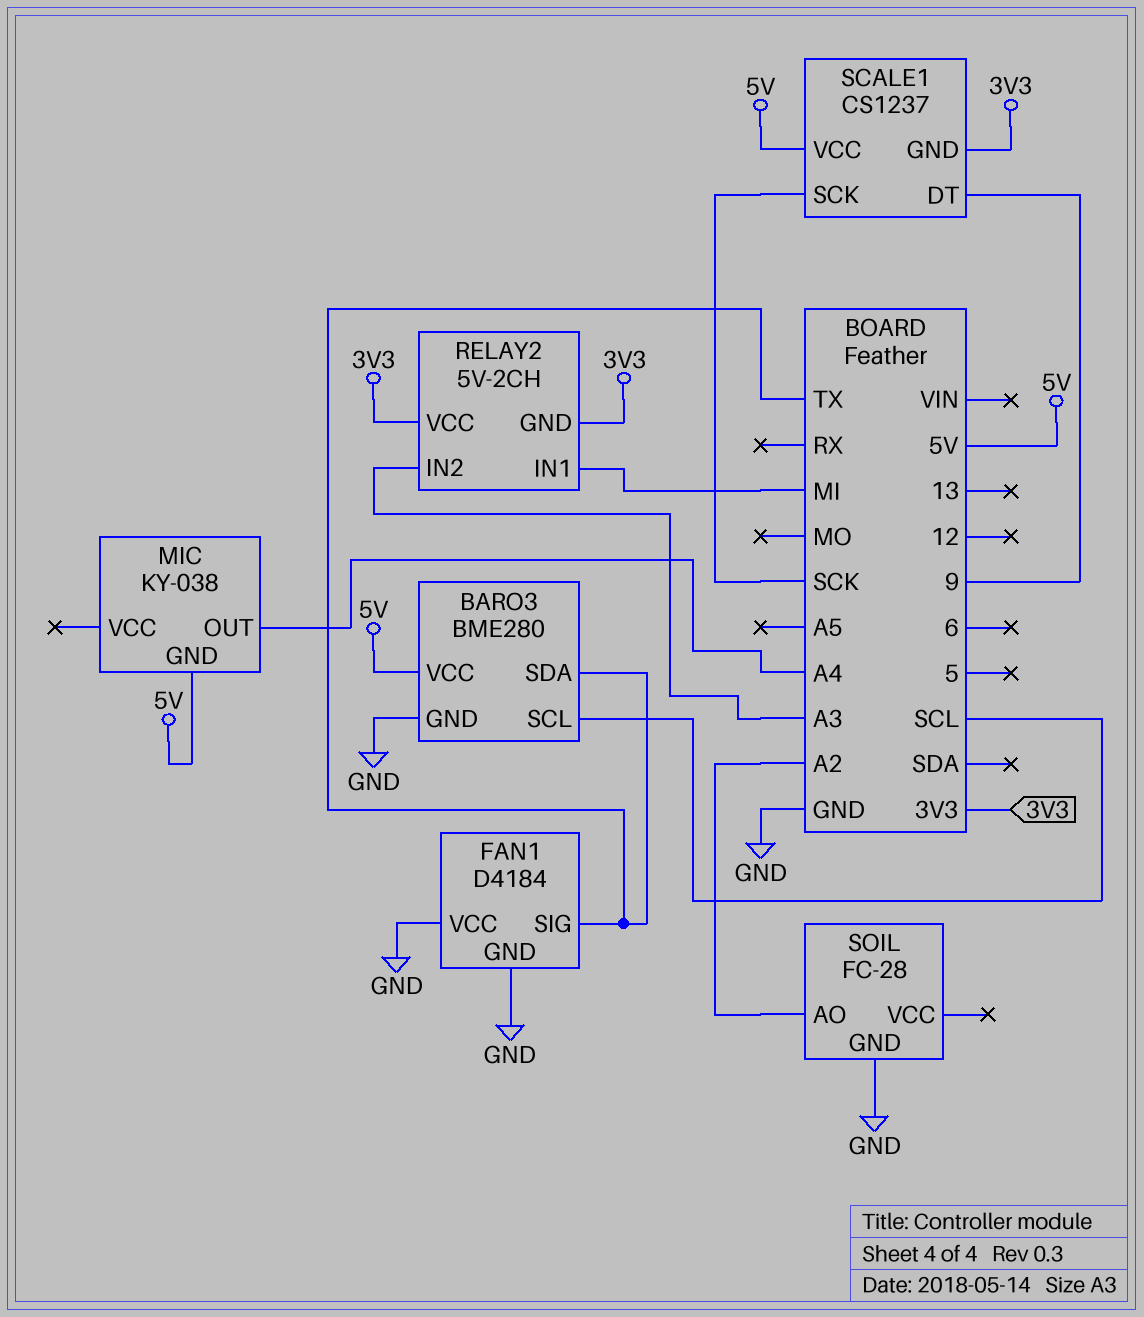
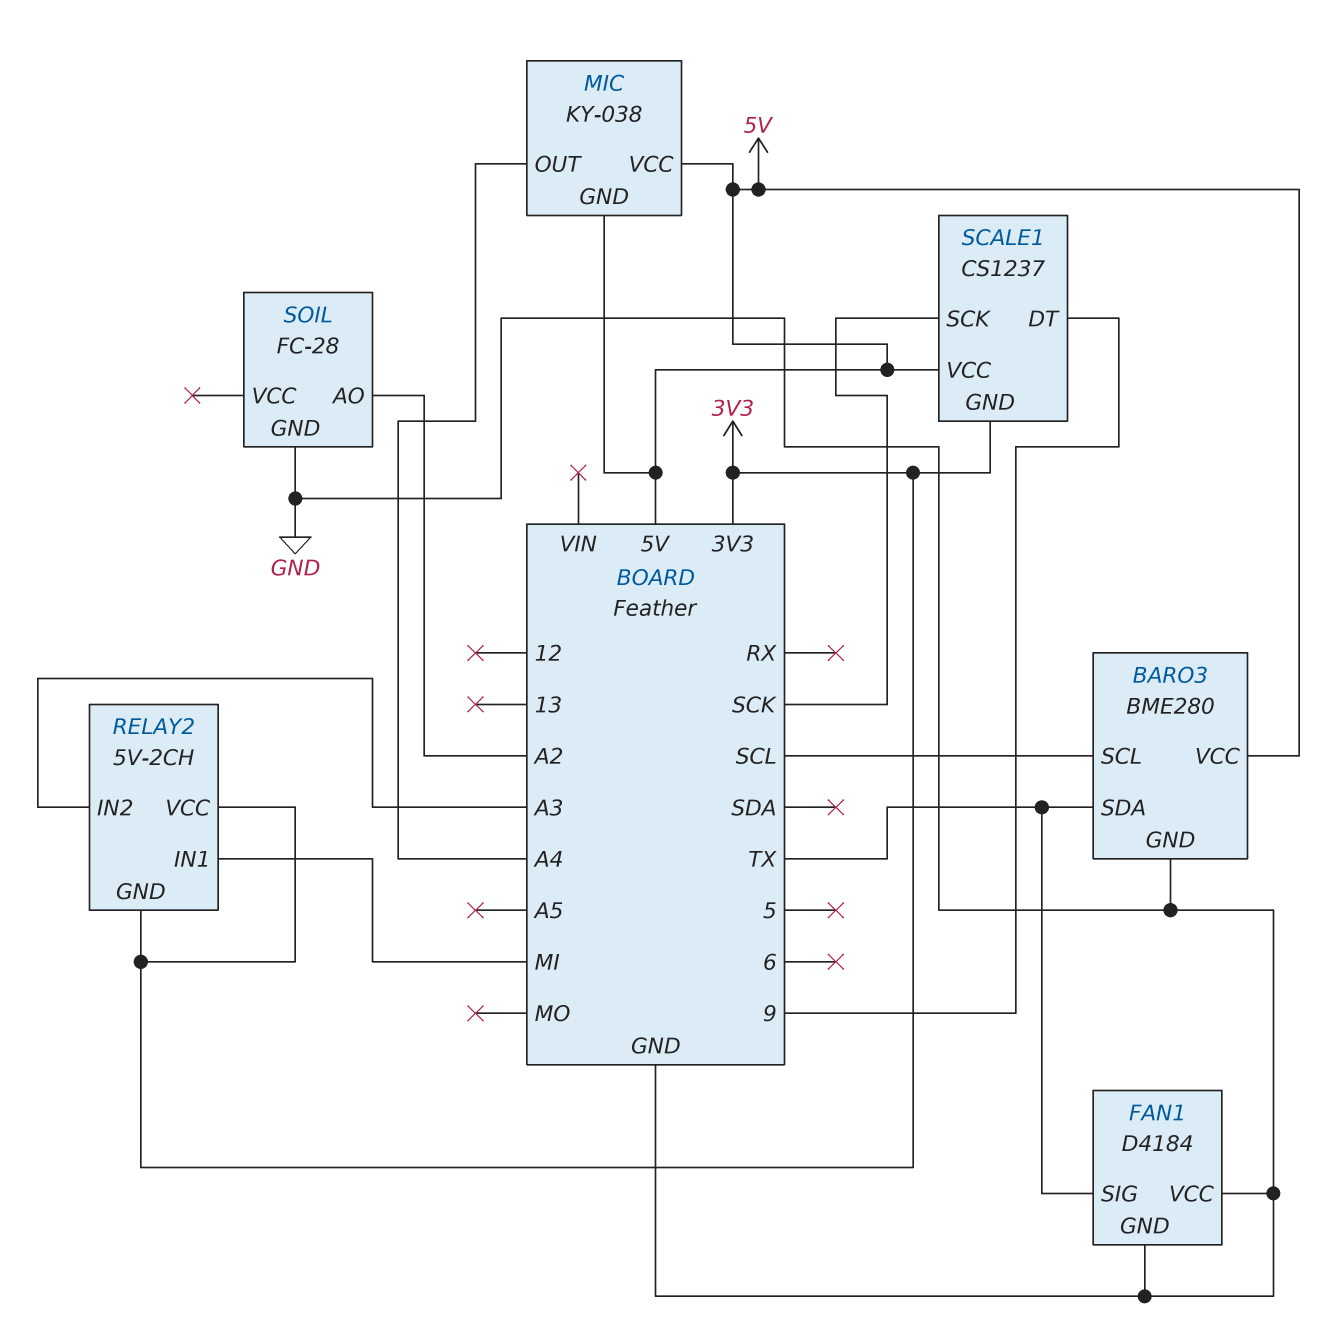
MIC pin VCC: none -> 5V

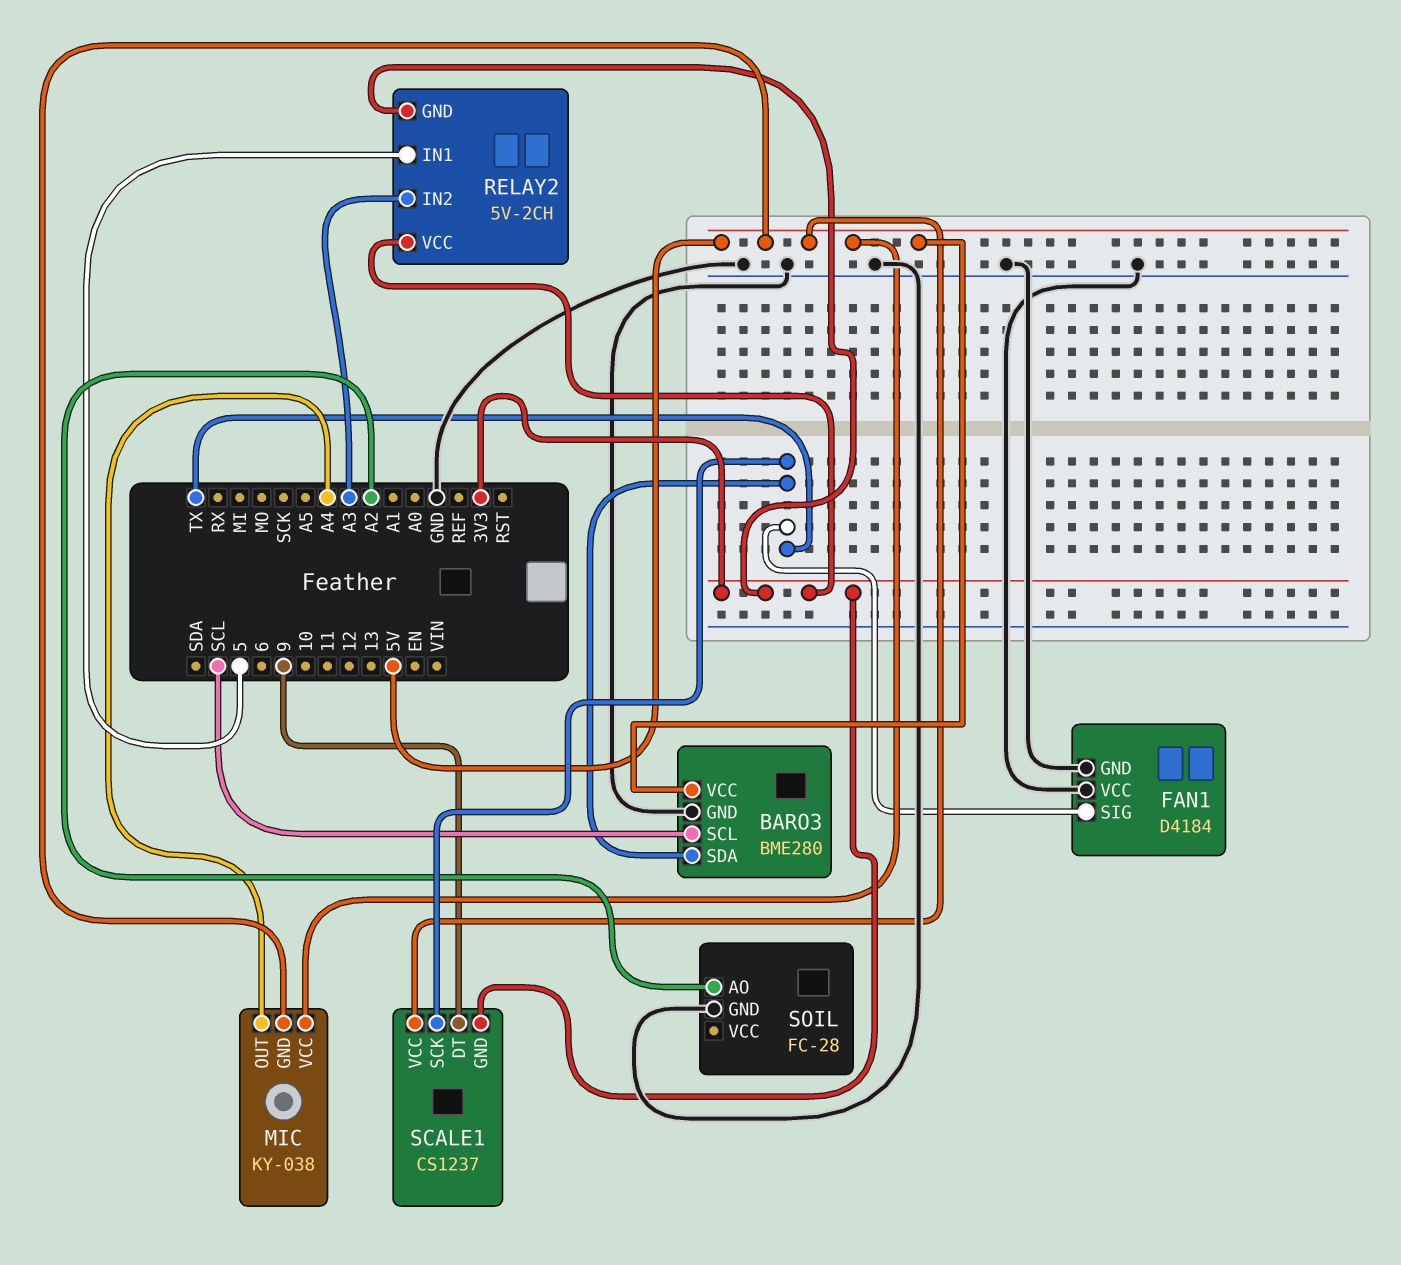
RELAY2 pin IN1: MI -> 5
SCALE1 pin SCK: SCK -> TX

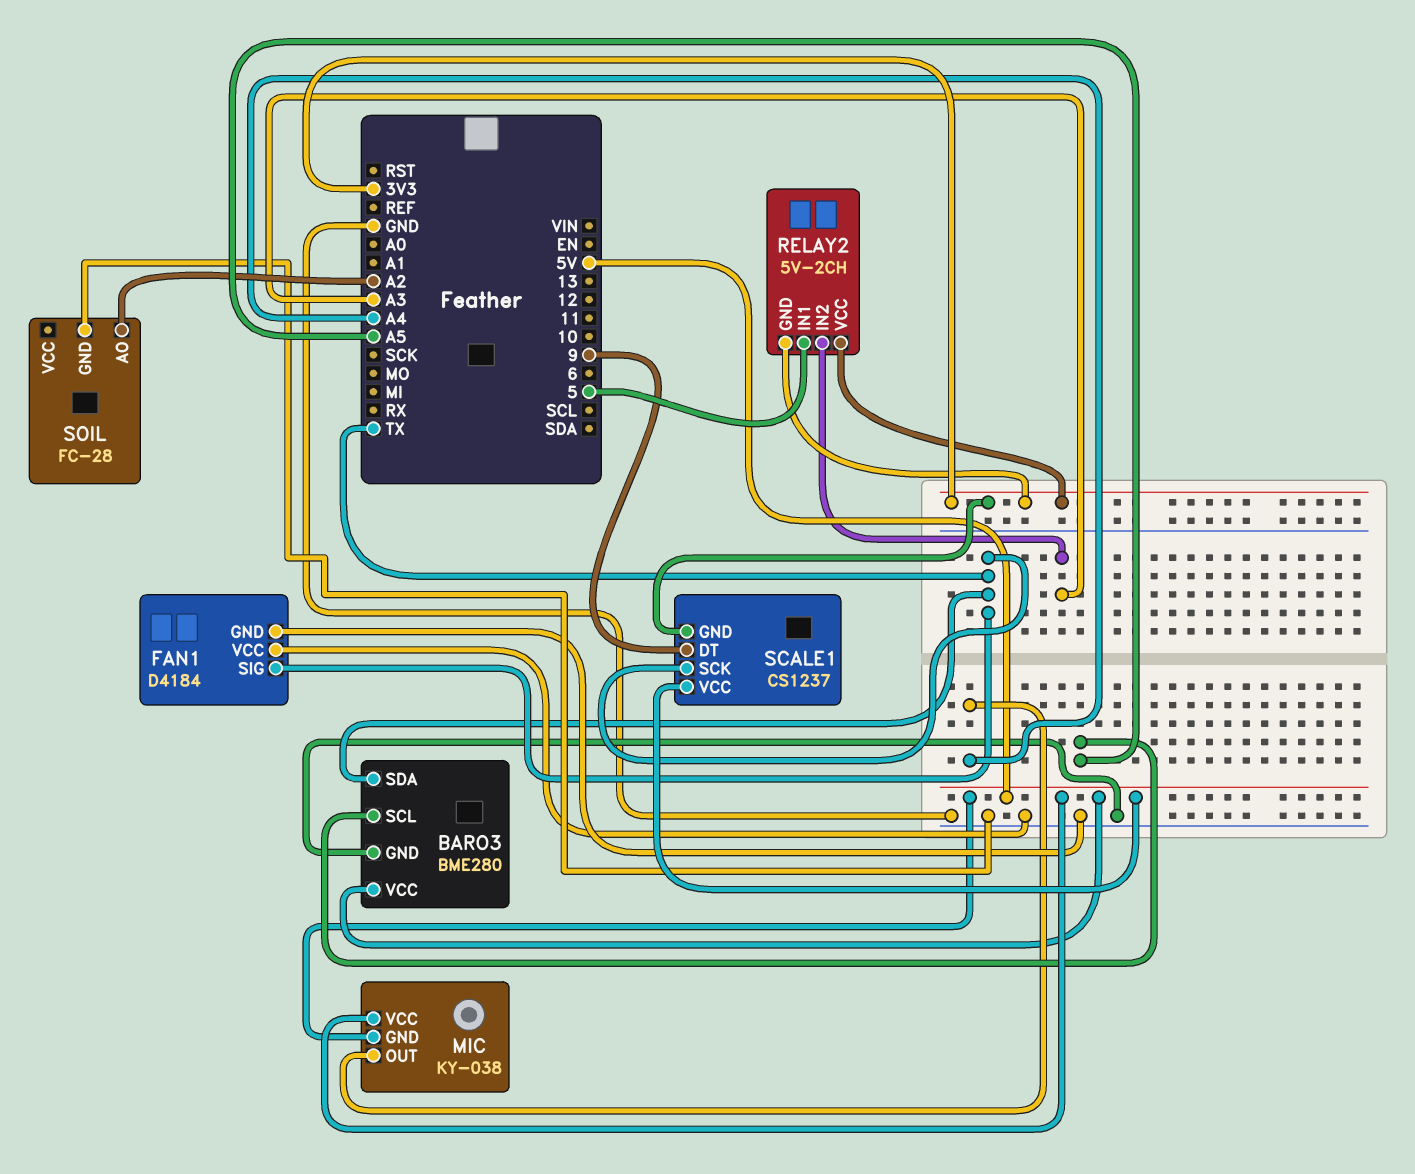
BARO3 pin SCL: SCL -> A5

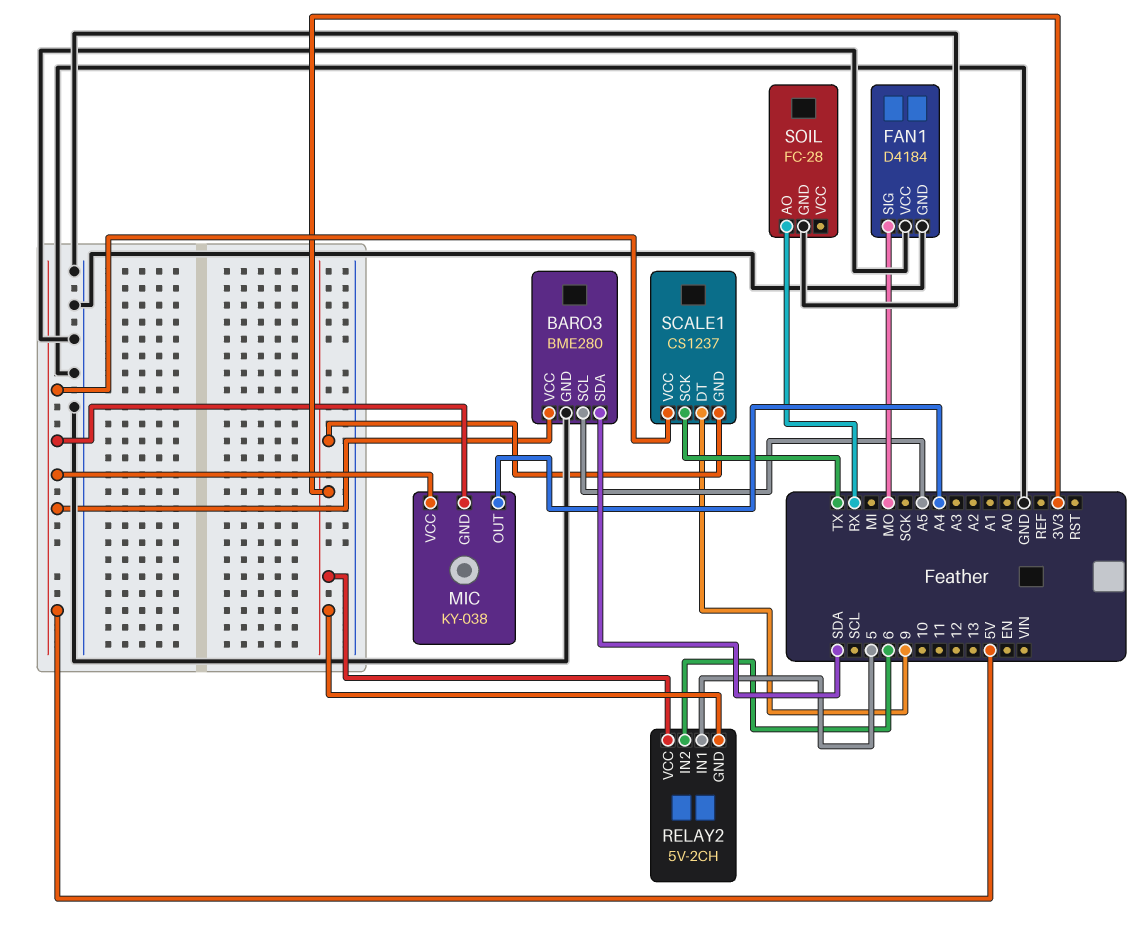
BARO3 pin SDA: TX -> SDA
FAN1 pin SIG: TX -> MO
RELAY2 pin IN2: A3 -> 6
SOIL pin AO: A2 -> RX

